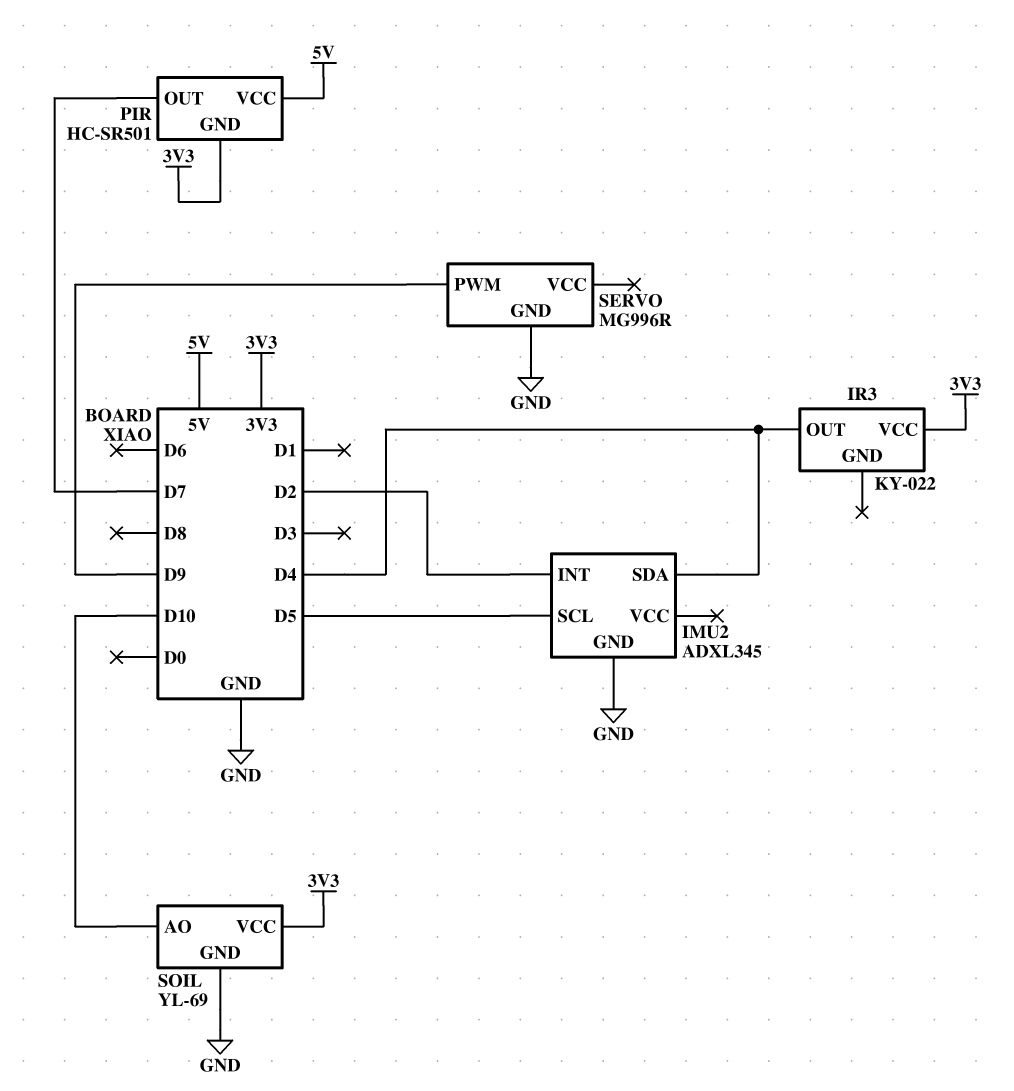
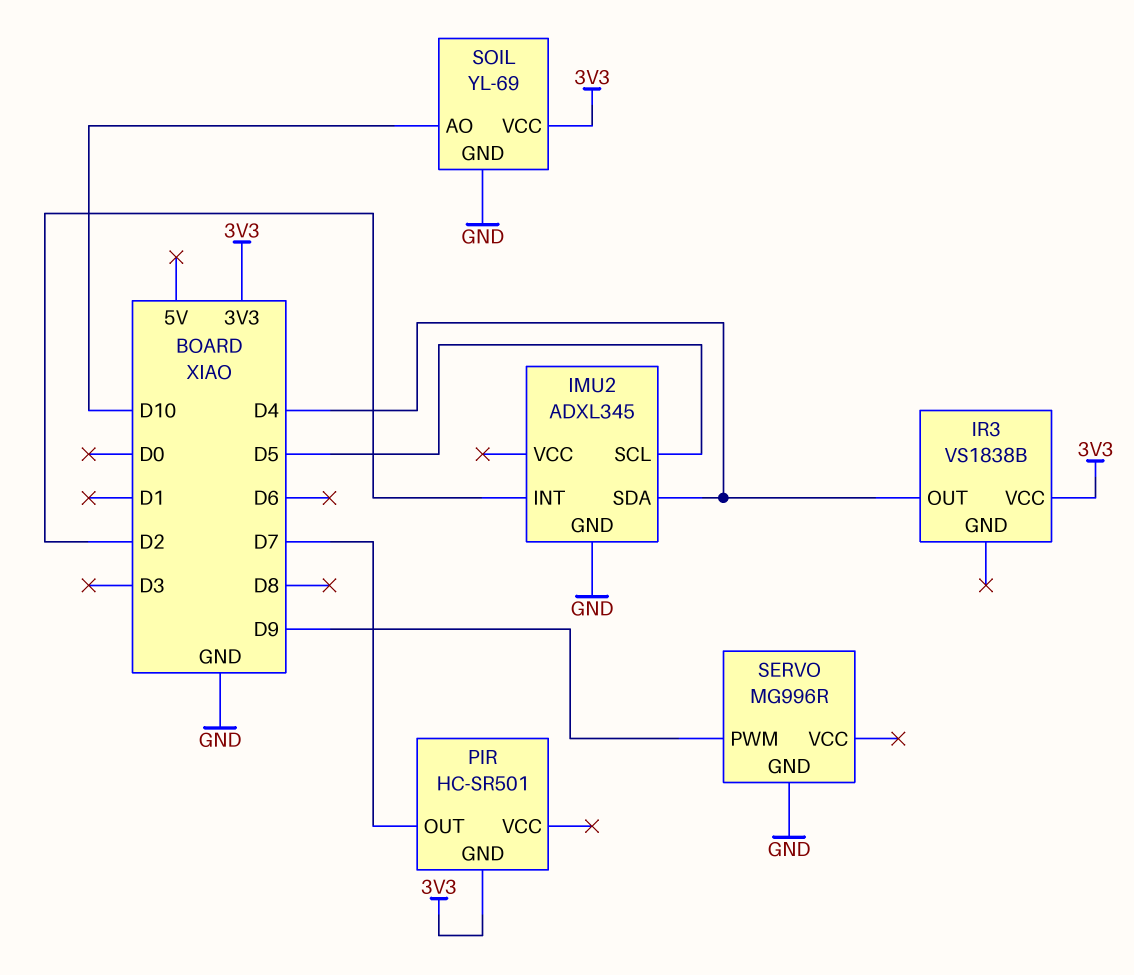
IR3: KY-022 -> VS1838B
PIR pin VCC: 5V -> none

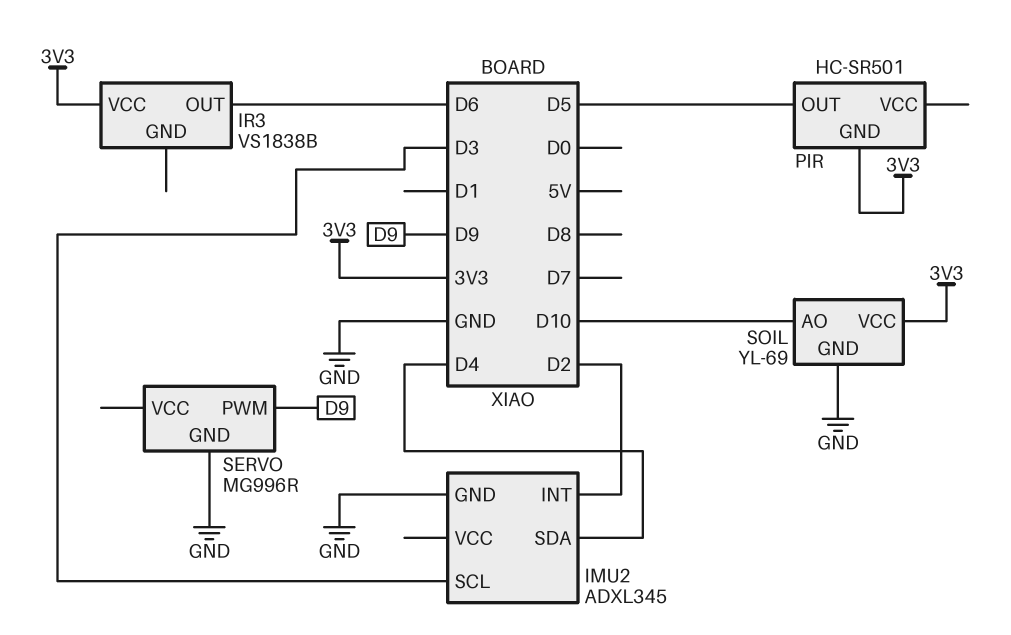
IMU2 pin SCL: D5 -> D3
IR3 pin OUT: D4 -> D6
PIR pin OUT: D7 -> D5

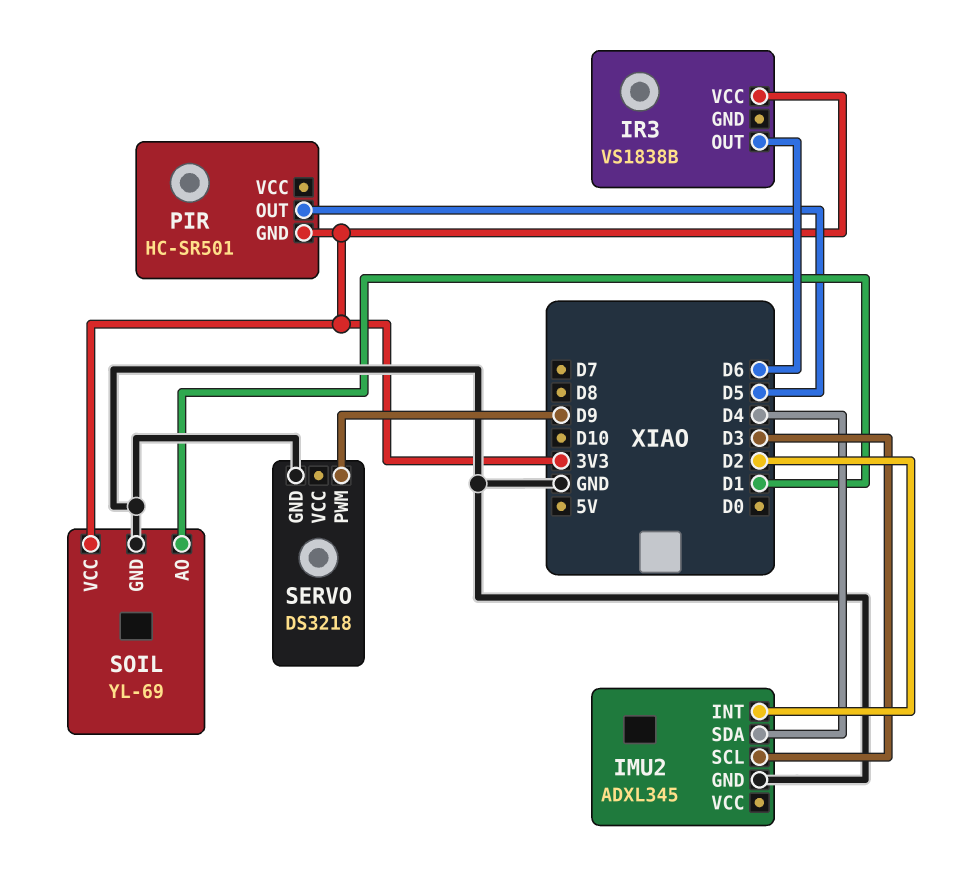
SERVO: MG996R -> DS3218
SOIL pin AO: D10 -> D1

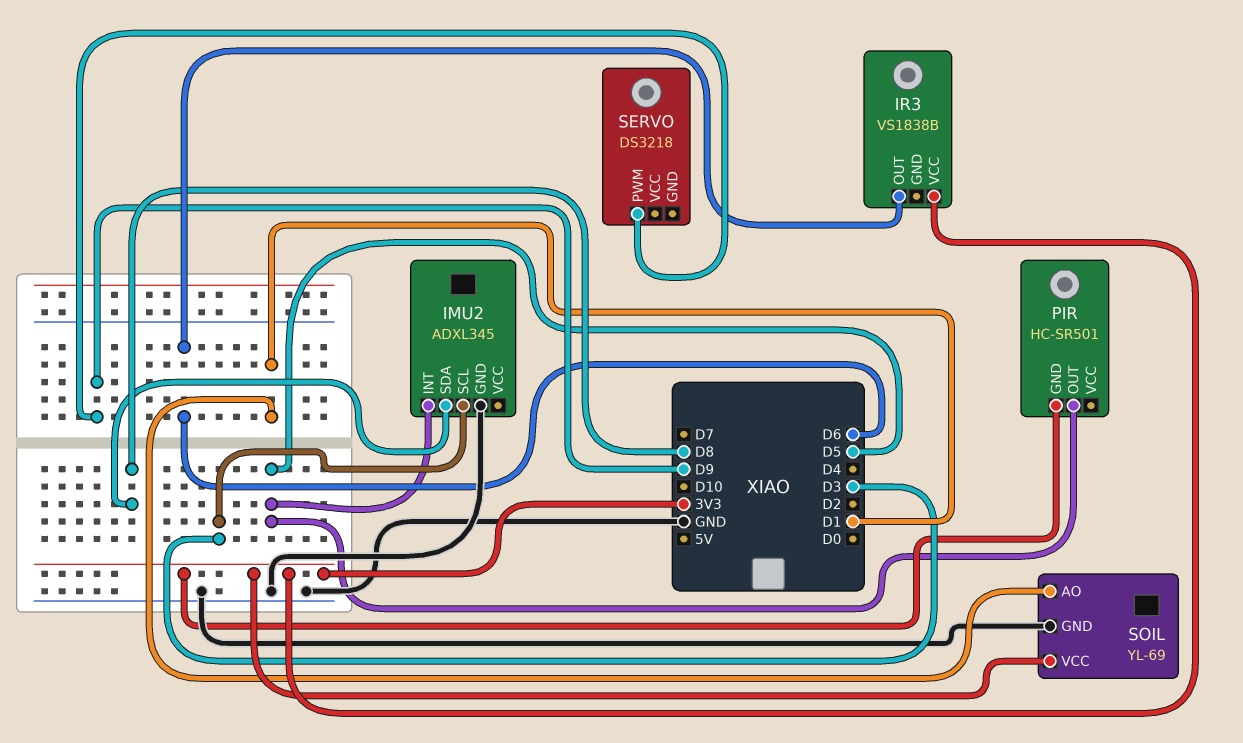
IMU2 pin INT: D2 -> D5
IMU2 pin SDA: D4 -> D8
SERVO pin GND: GND -> none

